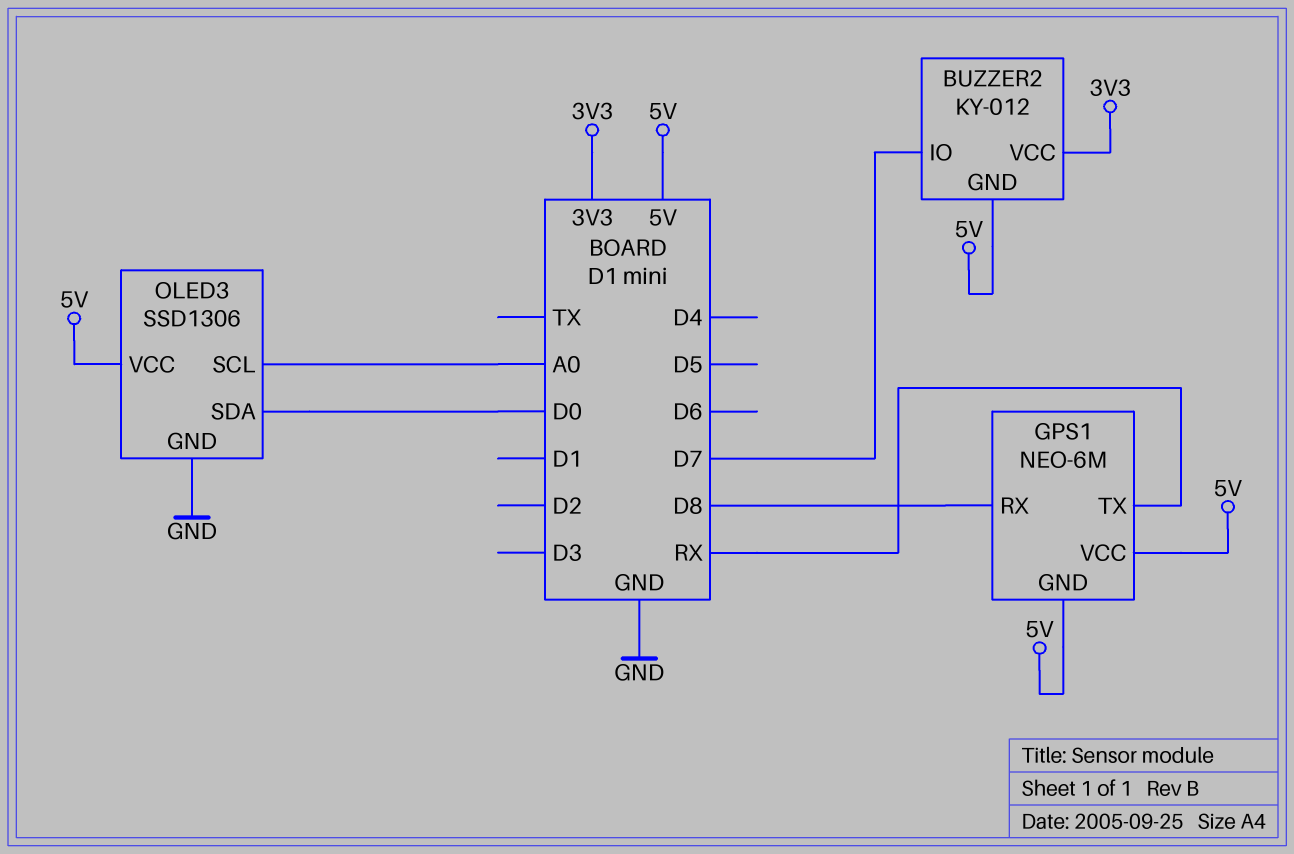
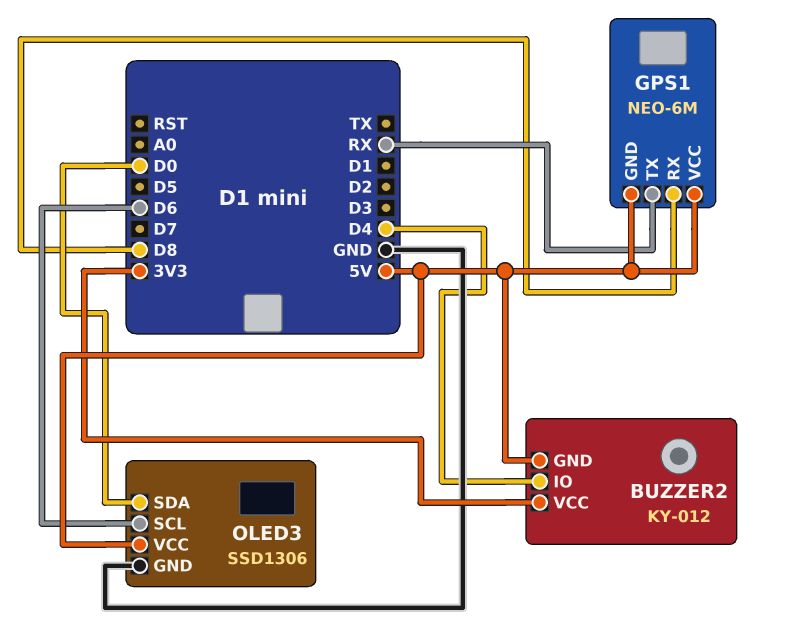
BUZZER2 pin IO: D7 -> D4
OLED3 pin SCL: A0 -> D6

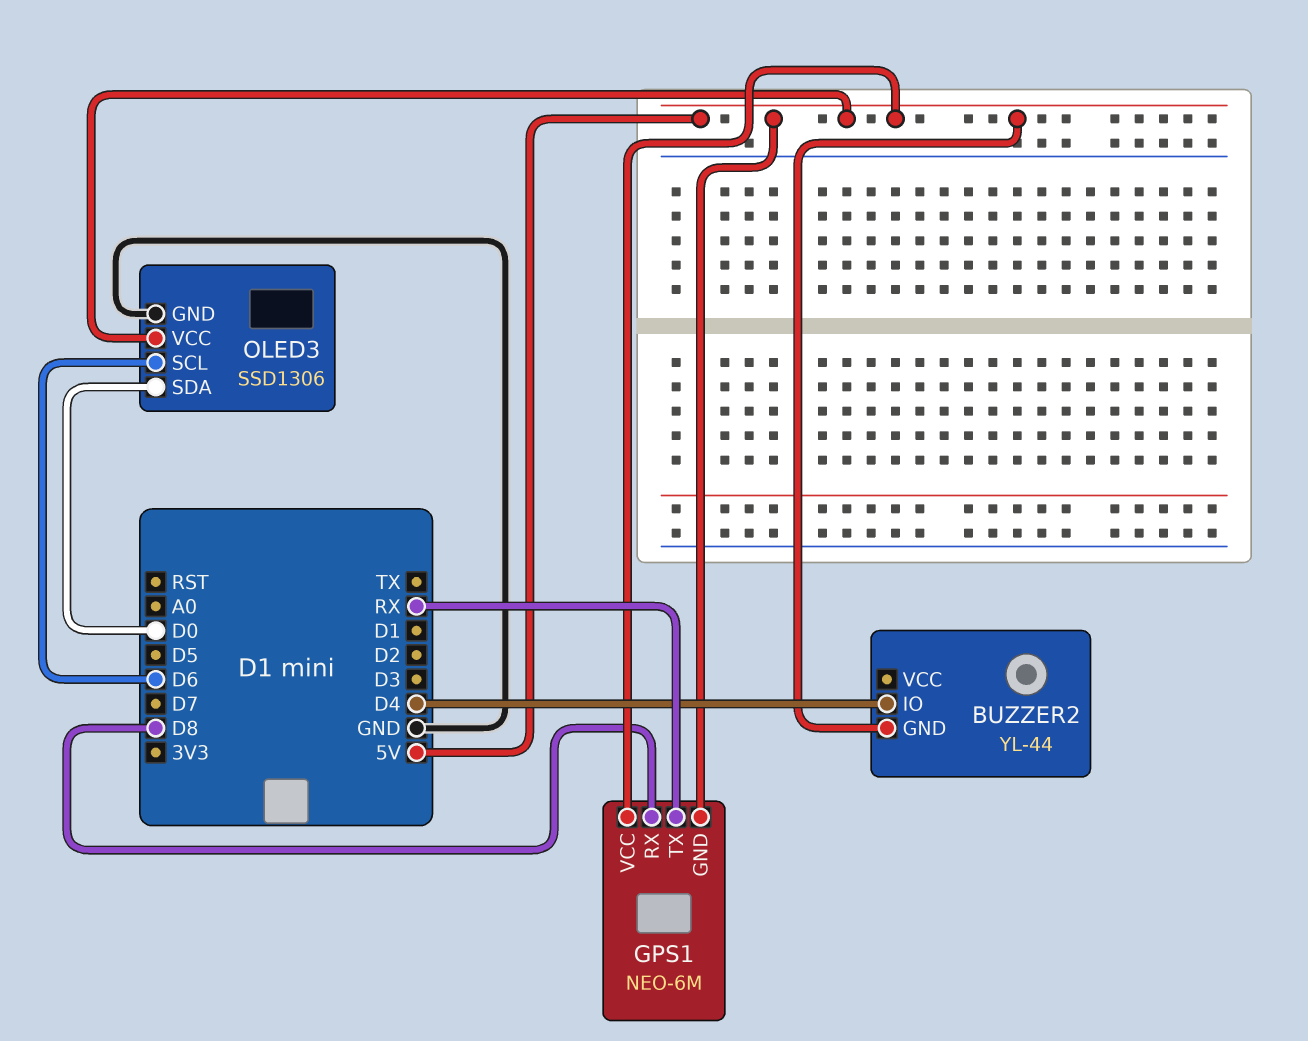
BUZZER2: KY-012 -> YL-44
BUZZER2 pin VCC: 3V3 -> none

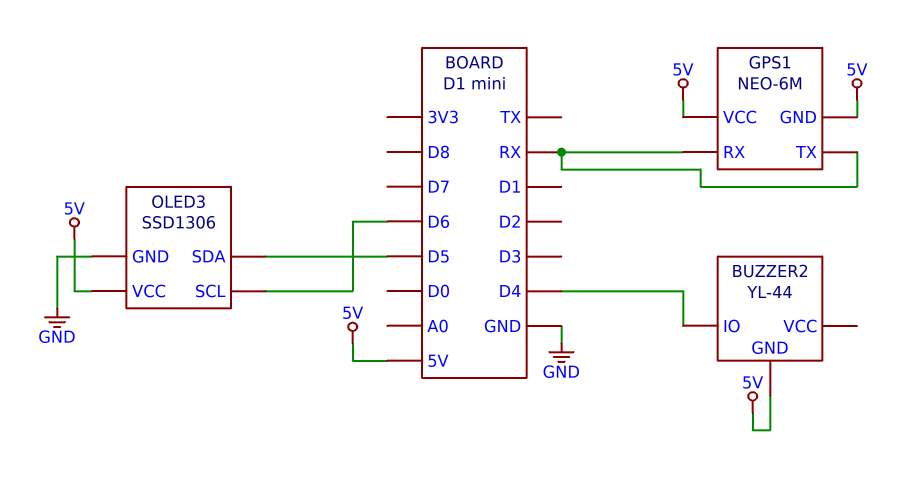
GPS1 pin RX: D8 -> RX
OLED3 pin SDA: D0 -> D5

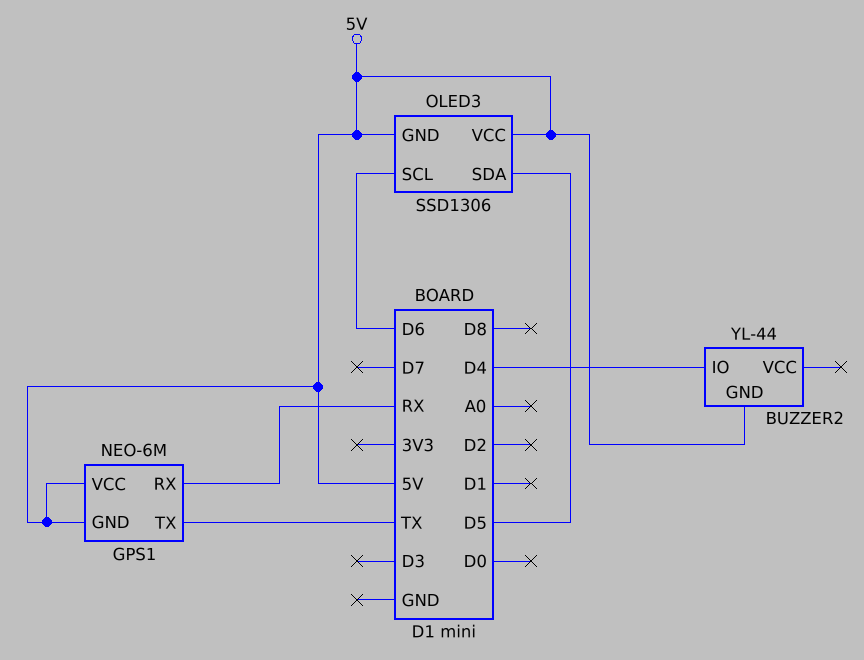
GPS1 pin TX: RX -> TX
OLED3 pin GND: GND -> 5V

